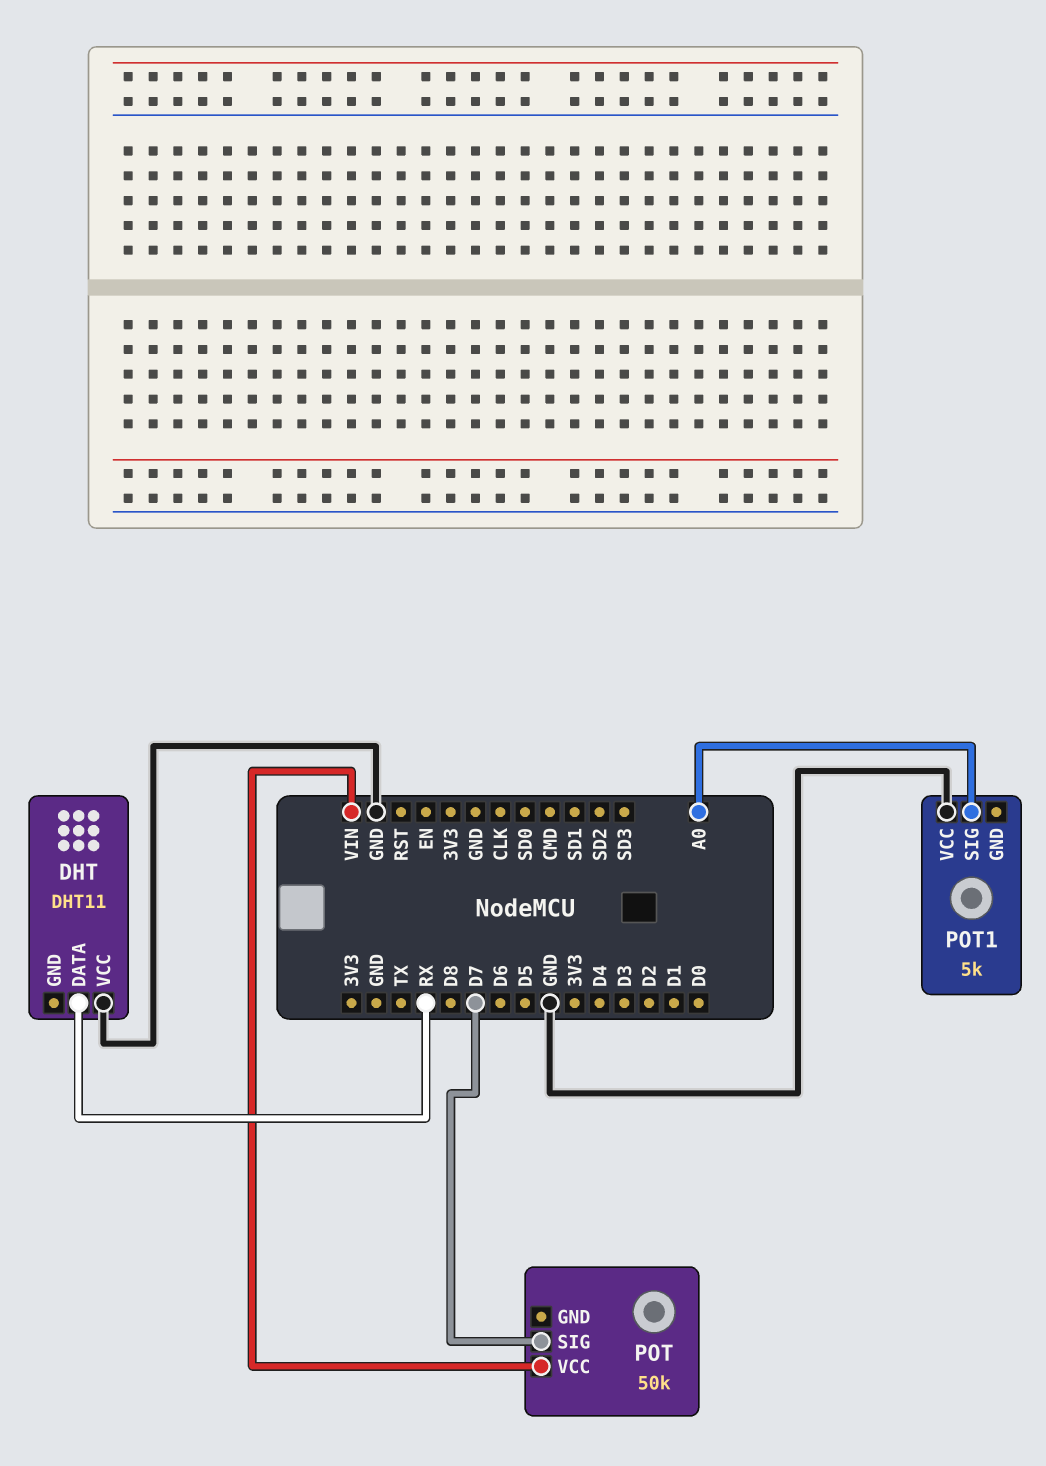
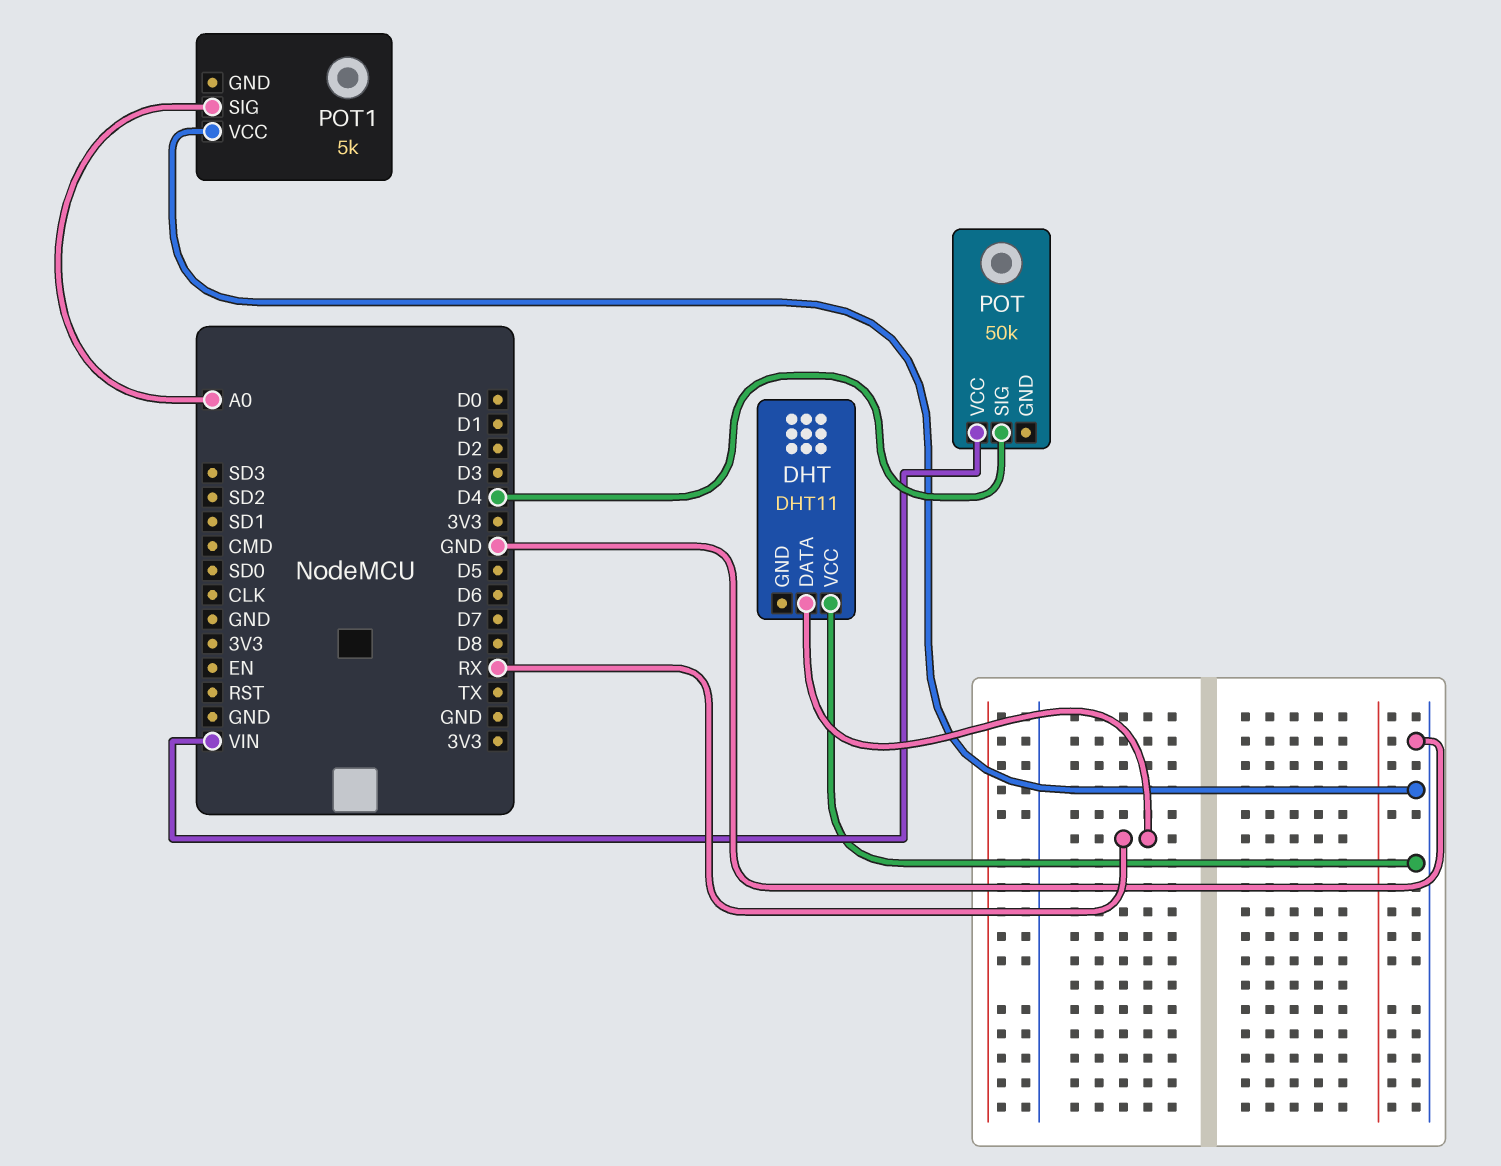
POT pin SIG: D7 -> D4

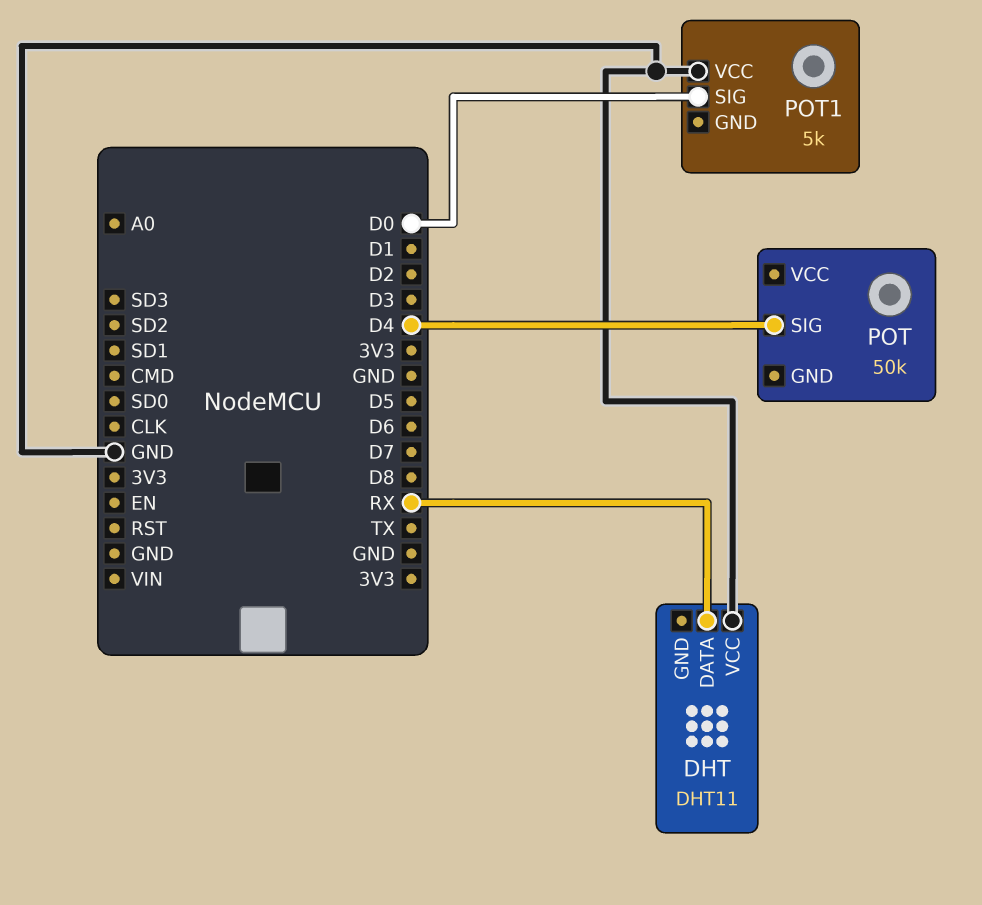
POT pin VCC: VIN -> none
POT1 pin SIG: A0 -> D0

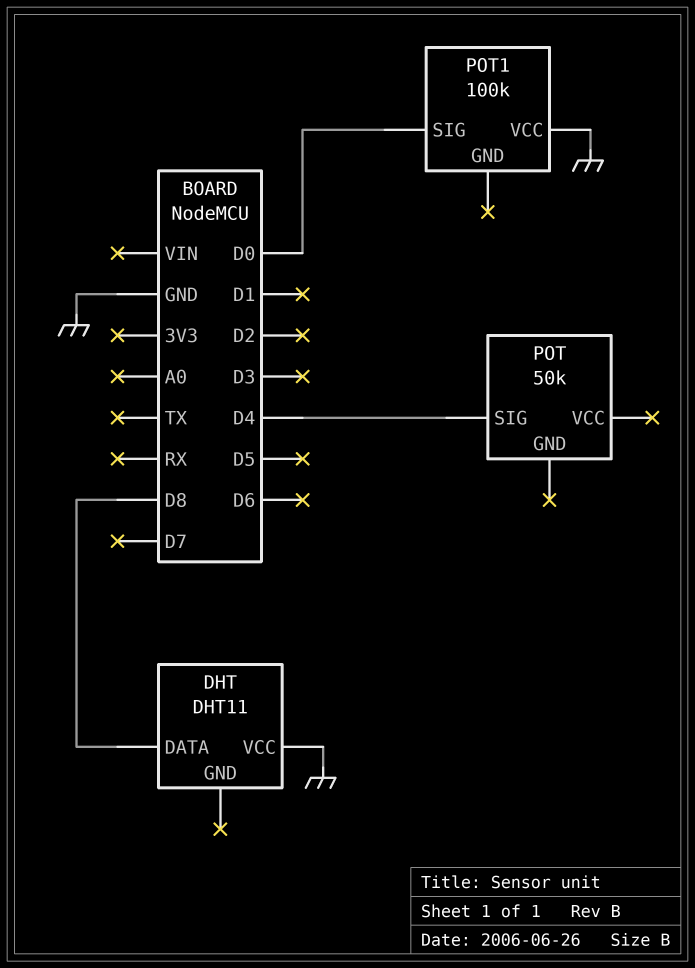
DHT pin DATA: RX -> D8
POT1: 5k -> 100k

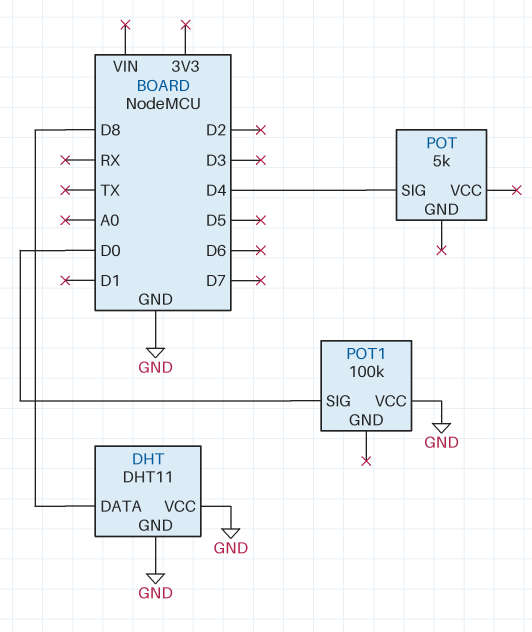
DHT pin GND: none -> GND
POT: 50k -> 5k

